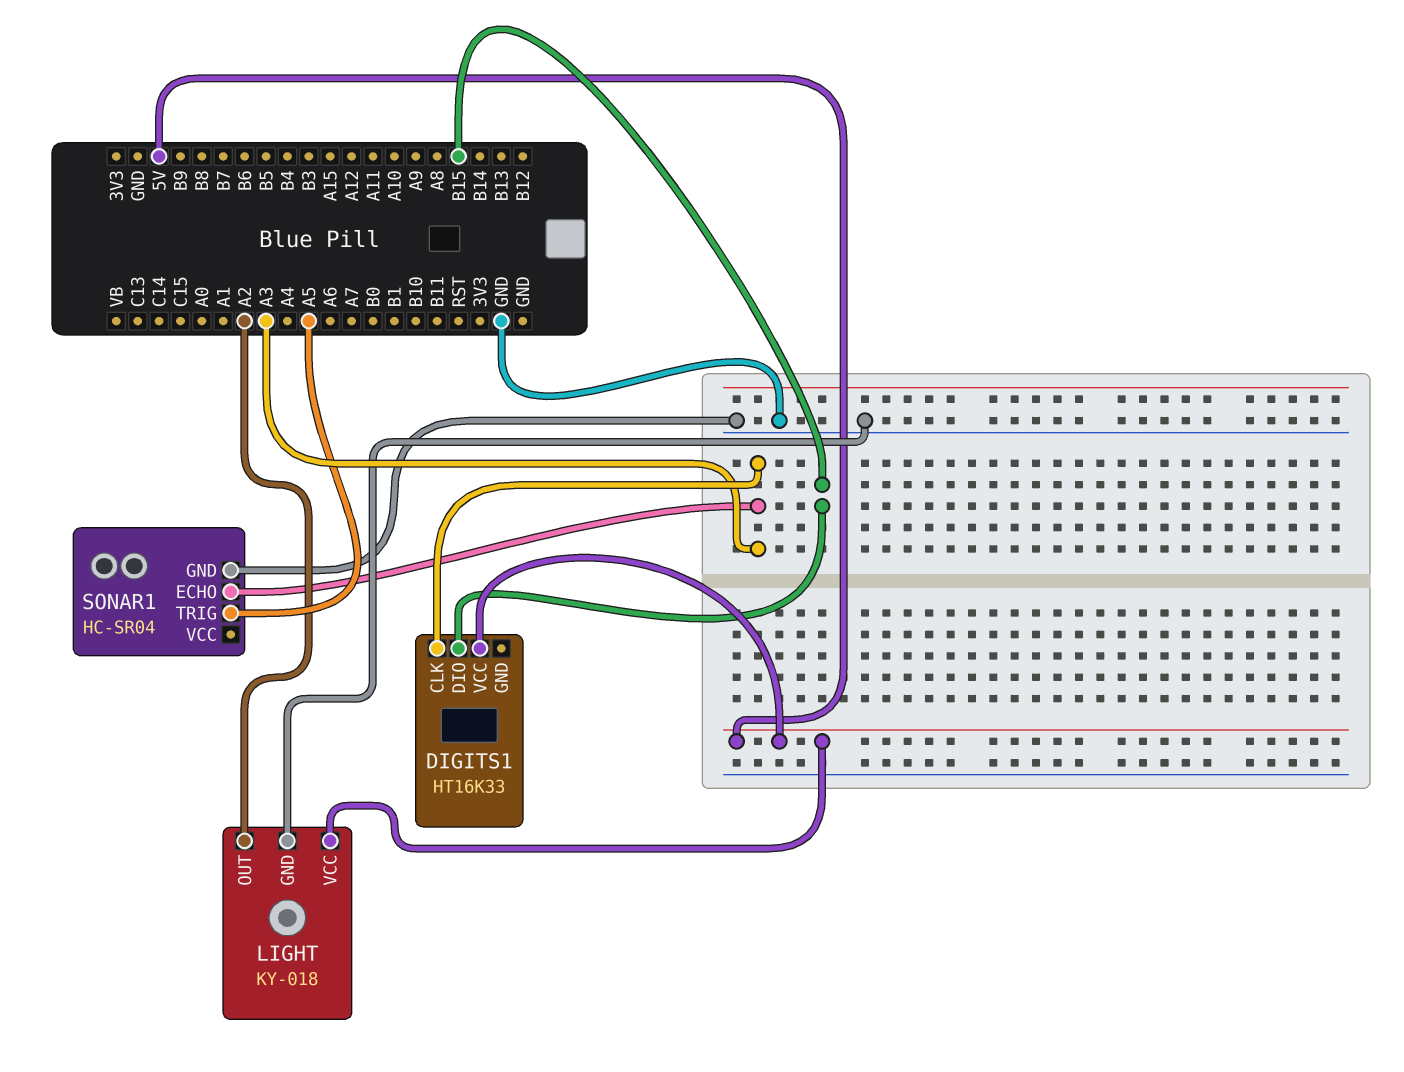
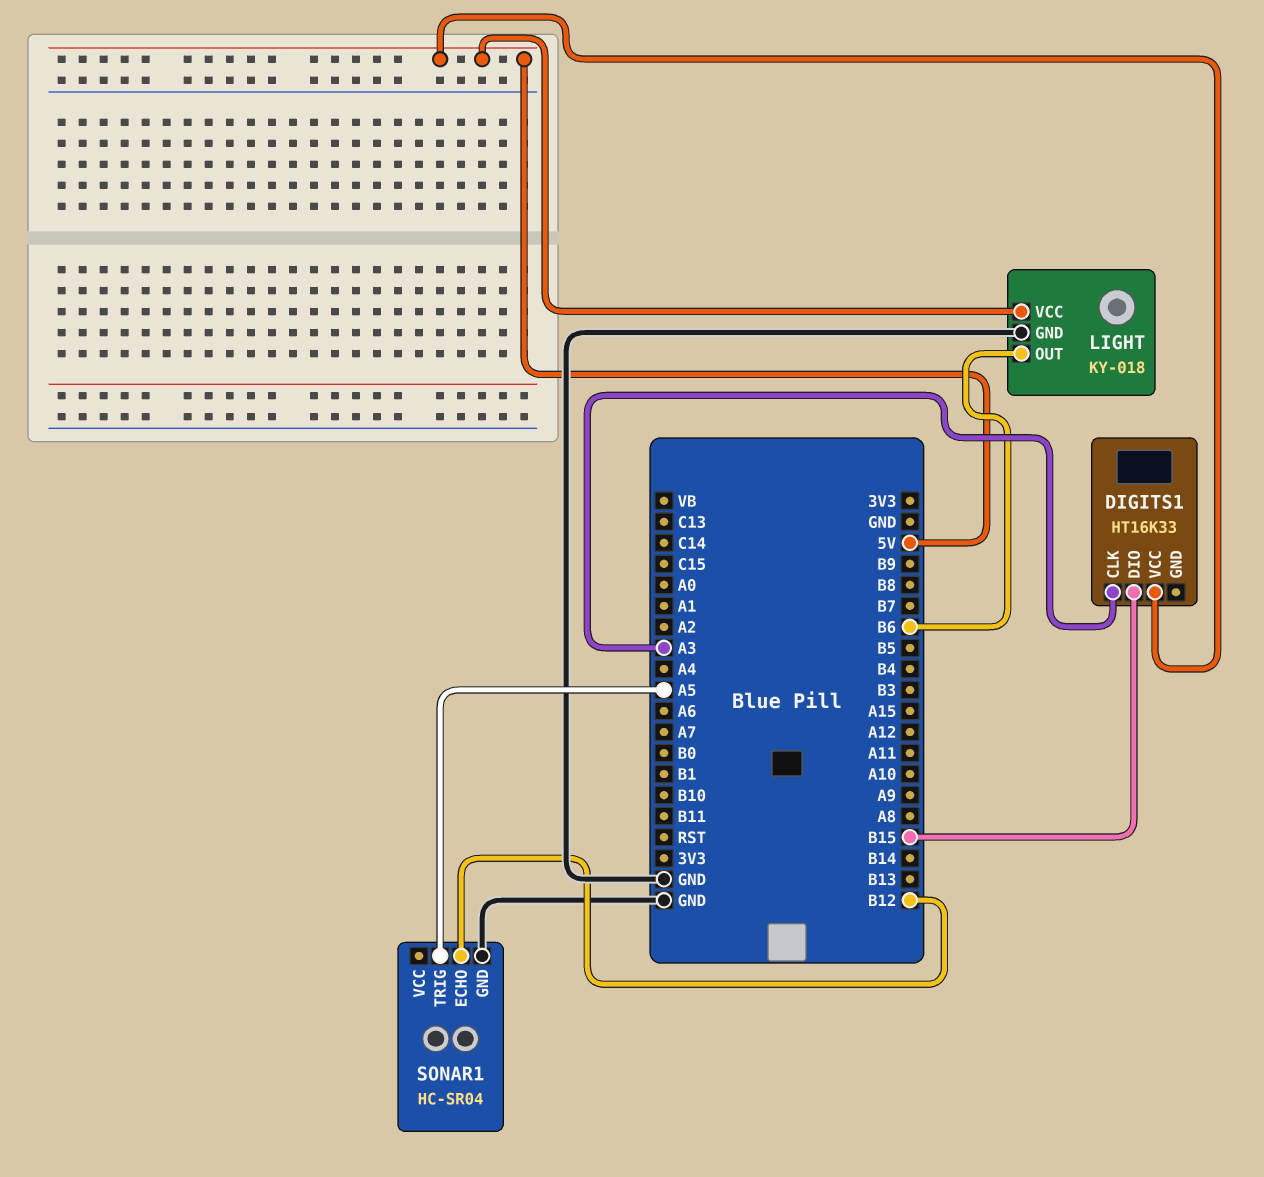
LIGHT pin OUT: A2 -> B6
SONAR1 pin ECHO: A3 -> B12

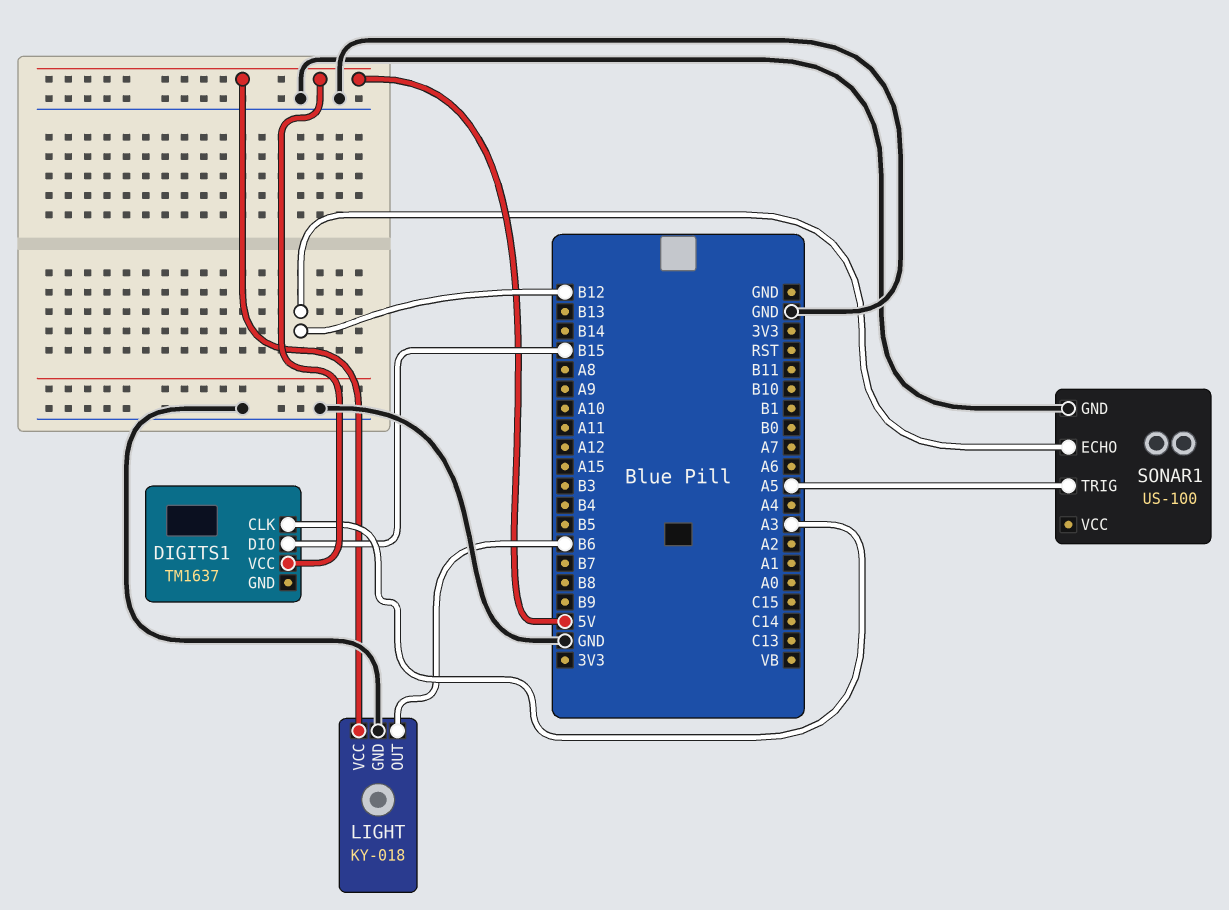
DIGITS1: HT16K33 -> TM1637
SONAR1: HC-SR04 -> US-100

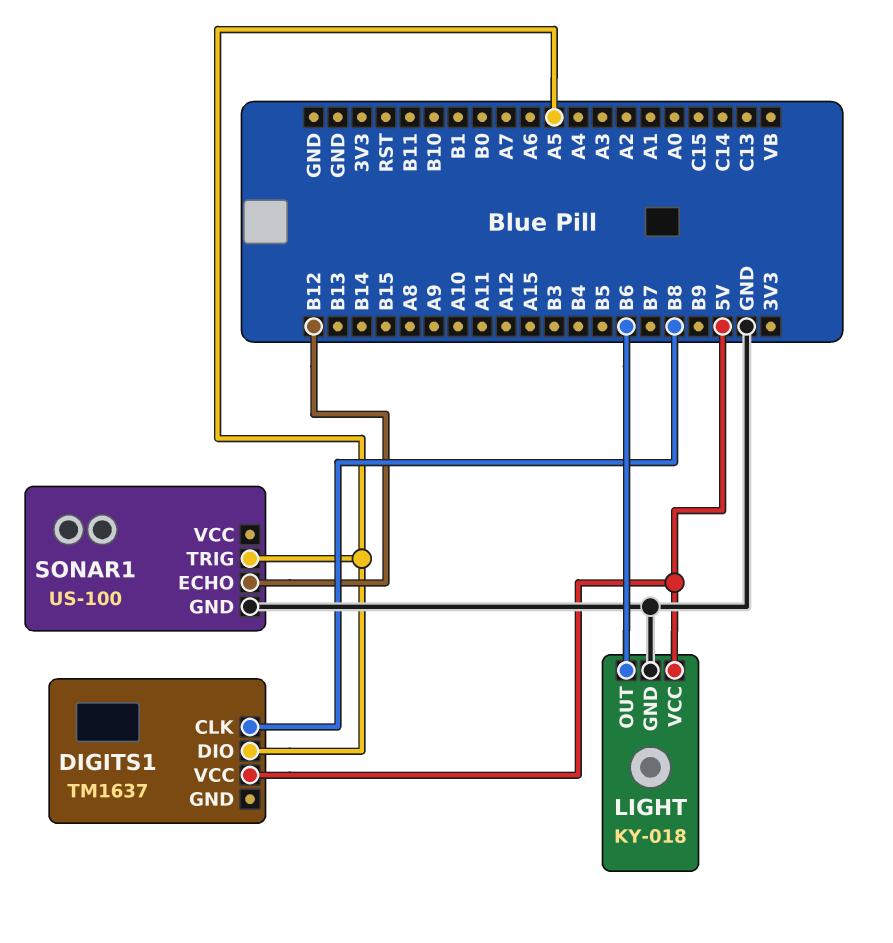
DIGITS1 pin CLK: A3 -> B8
DIGITS1 pin DIO: B15 -> A5

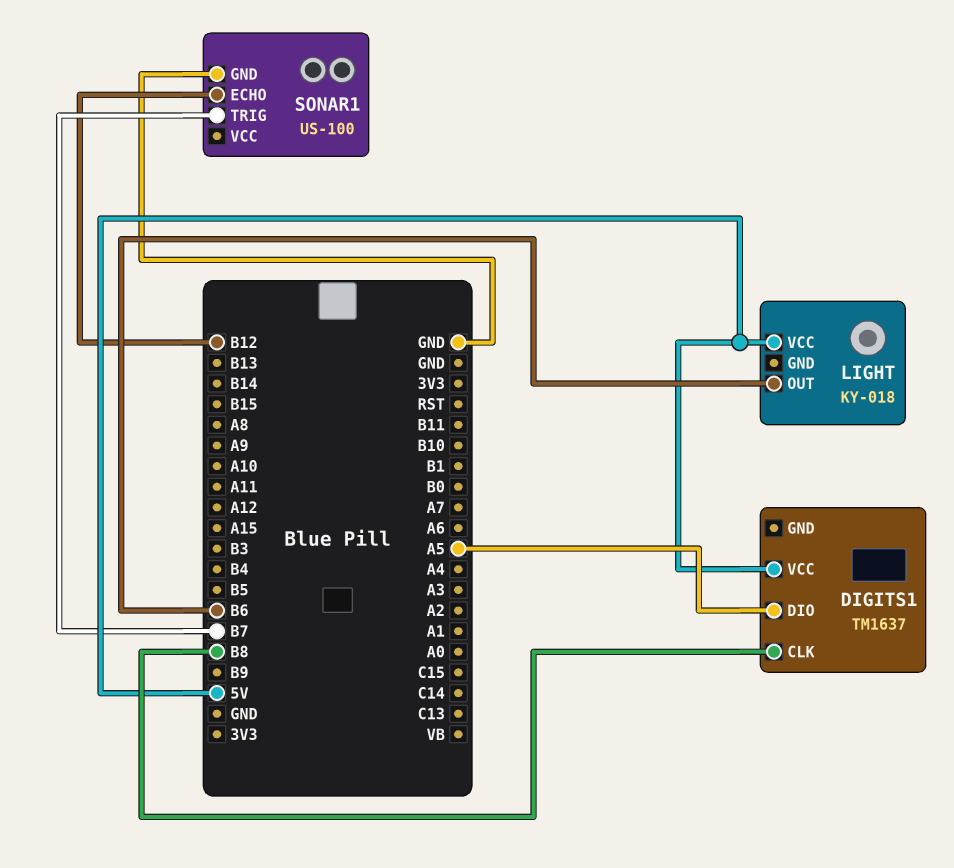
LIGHT pin GND: GND -> none
SONAR1 pin TRIG: A5 -> B7

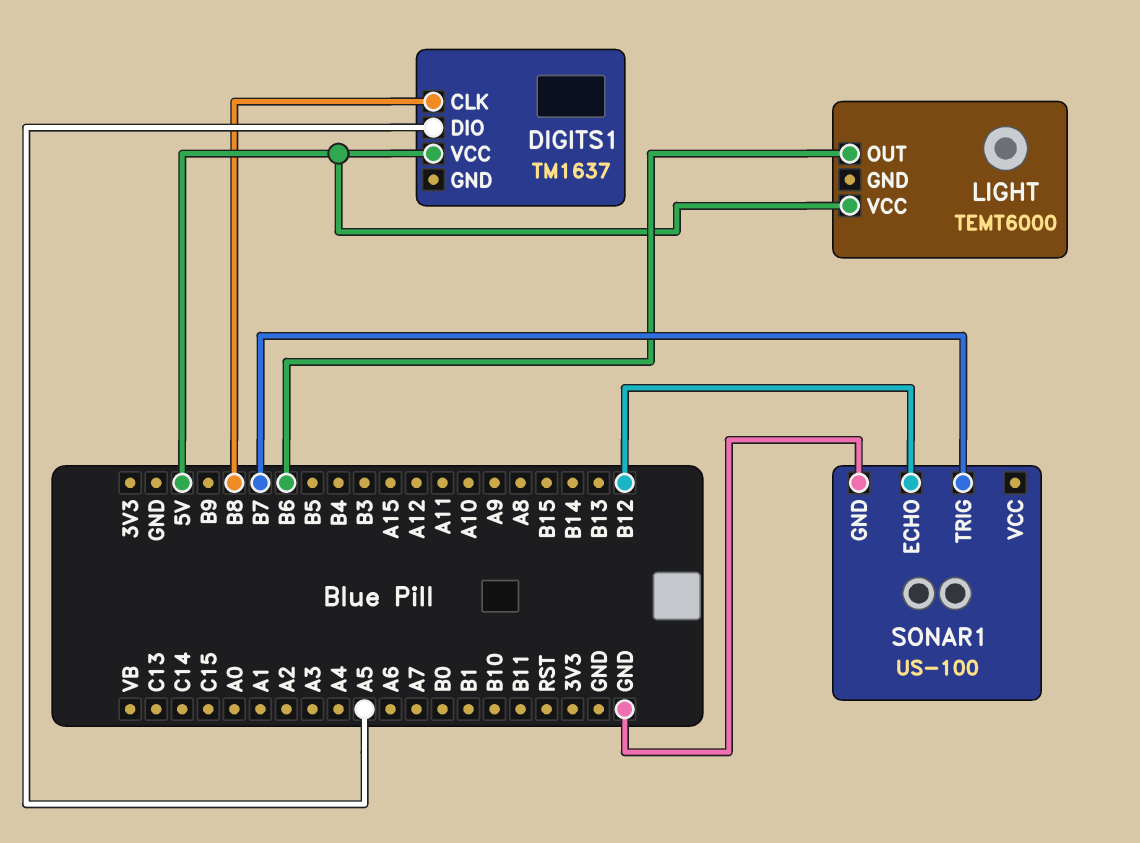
LIGHT: KY-018 -> TEMT6000

